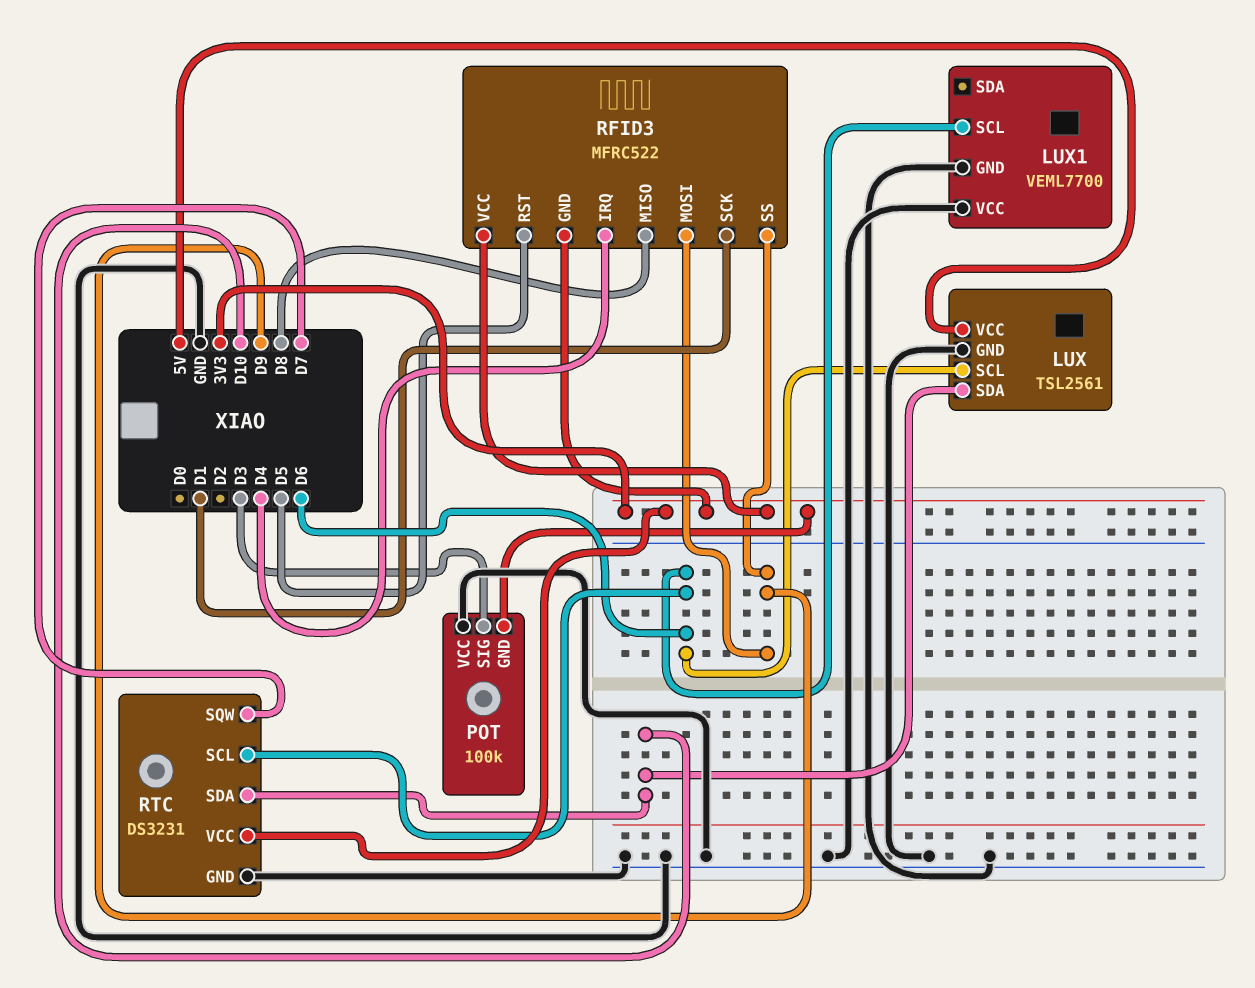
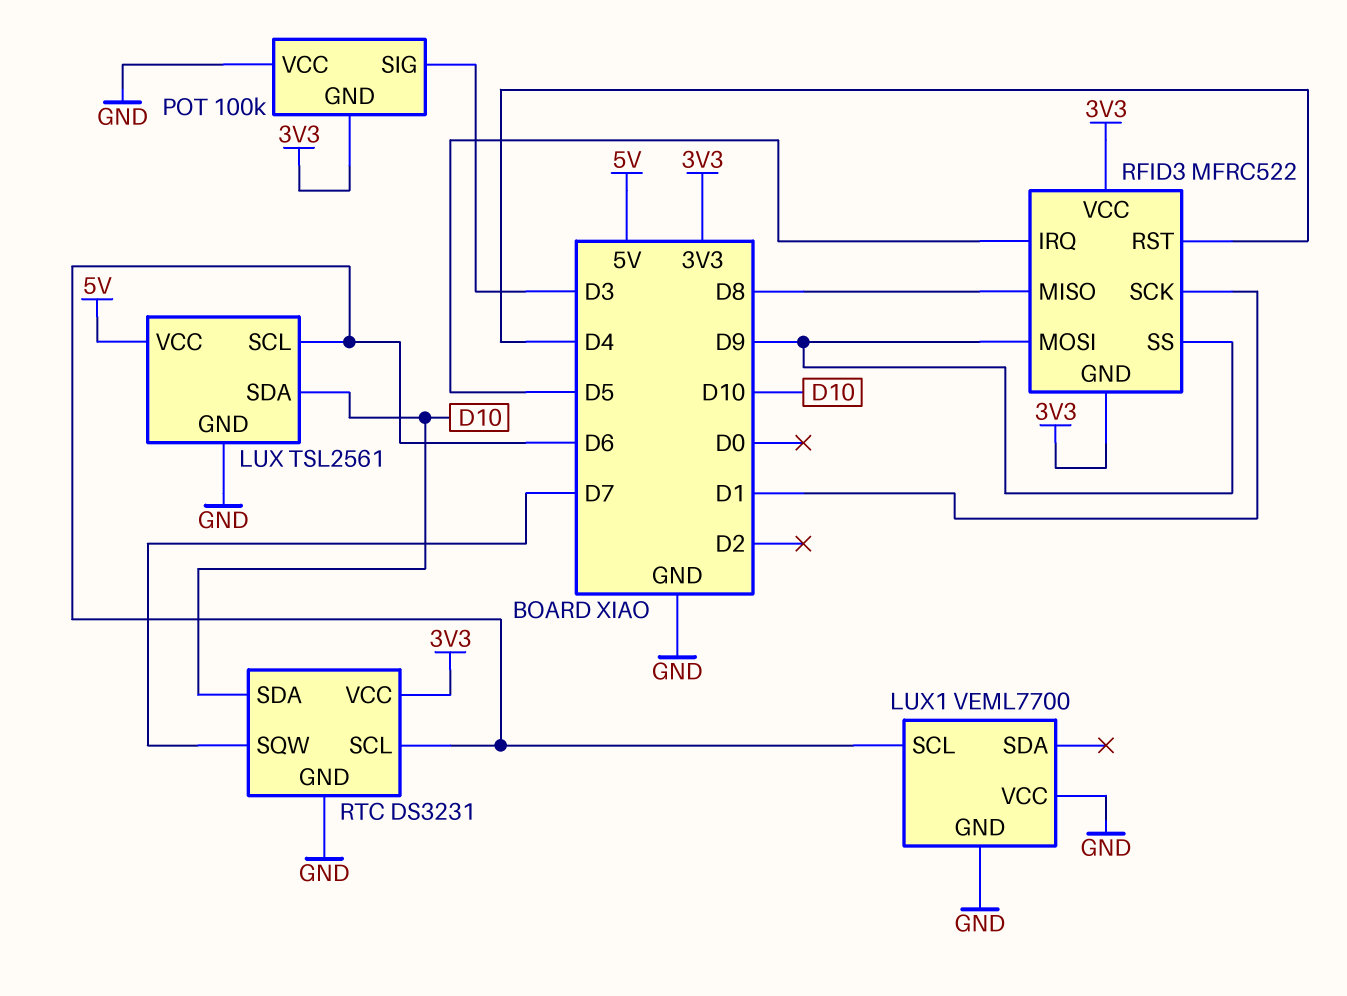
RFID3 pin IRQ: D4 -> D5
RFID3 pin RST: D5 -> D4

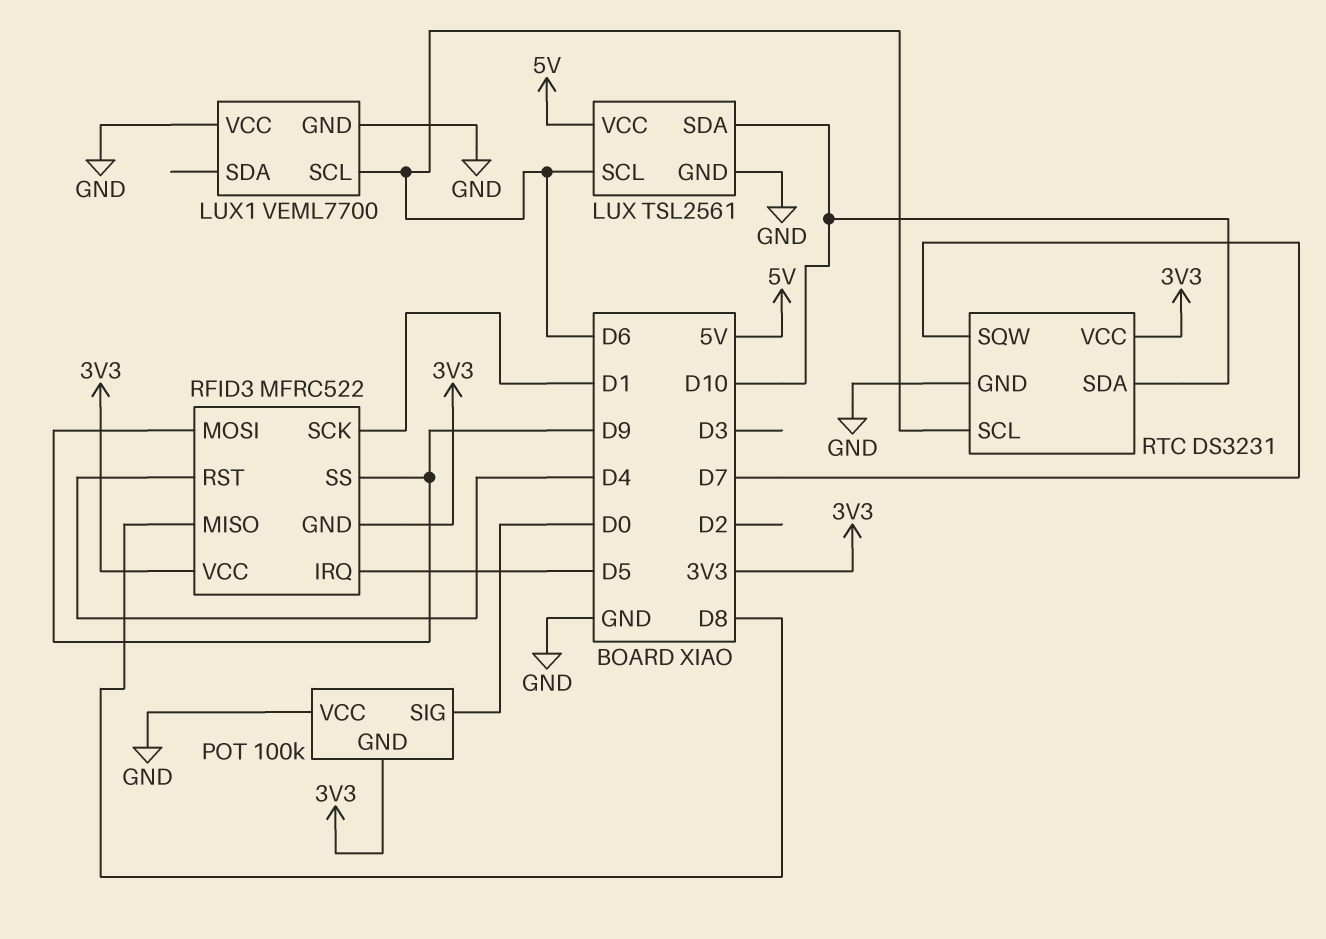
POT pin SIG: D3 -> D0

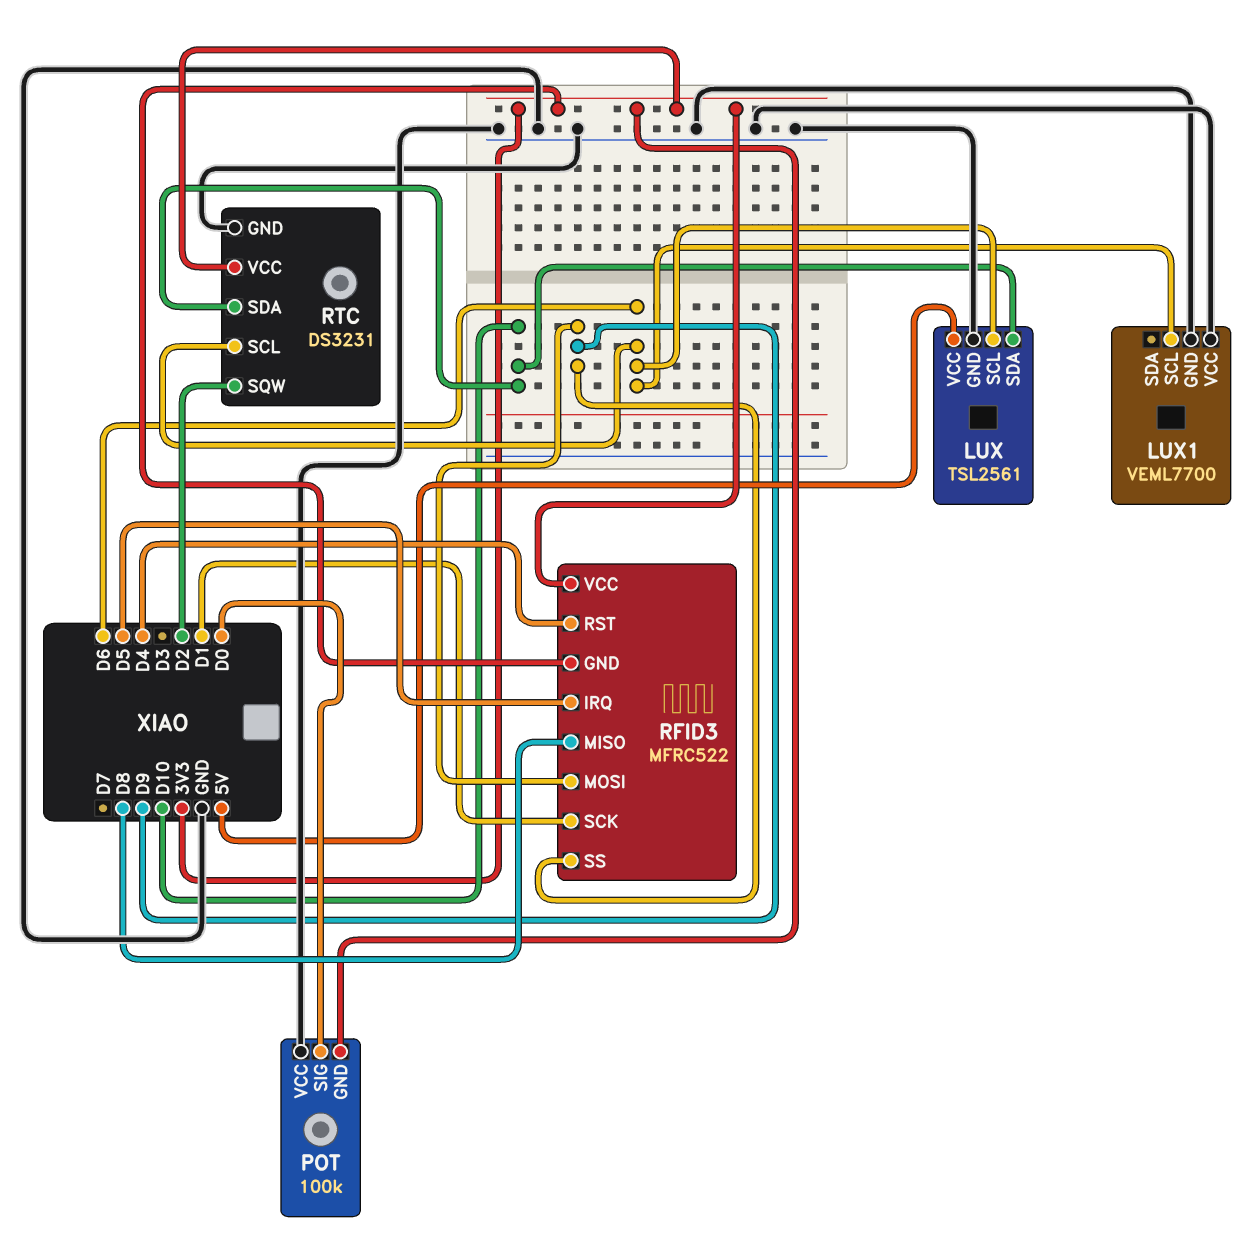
RTC pin SQW: D7 -> D2

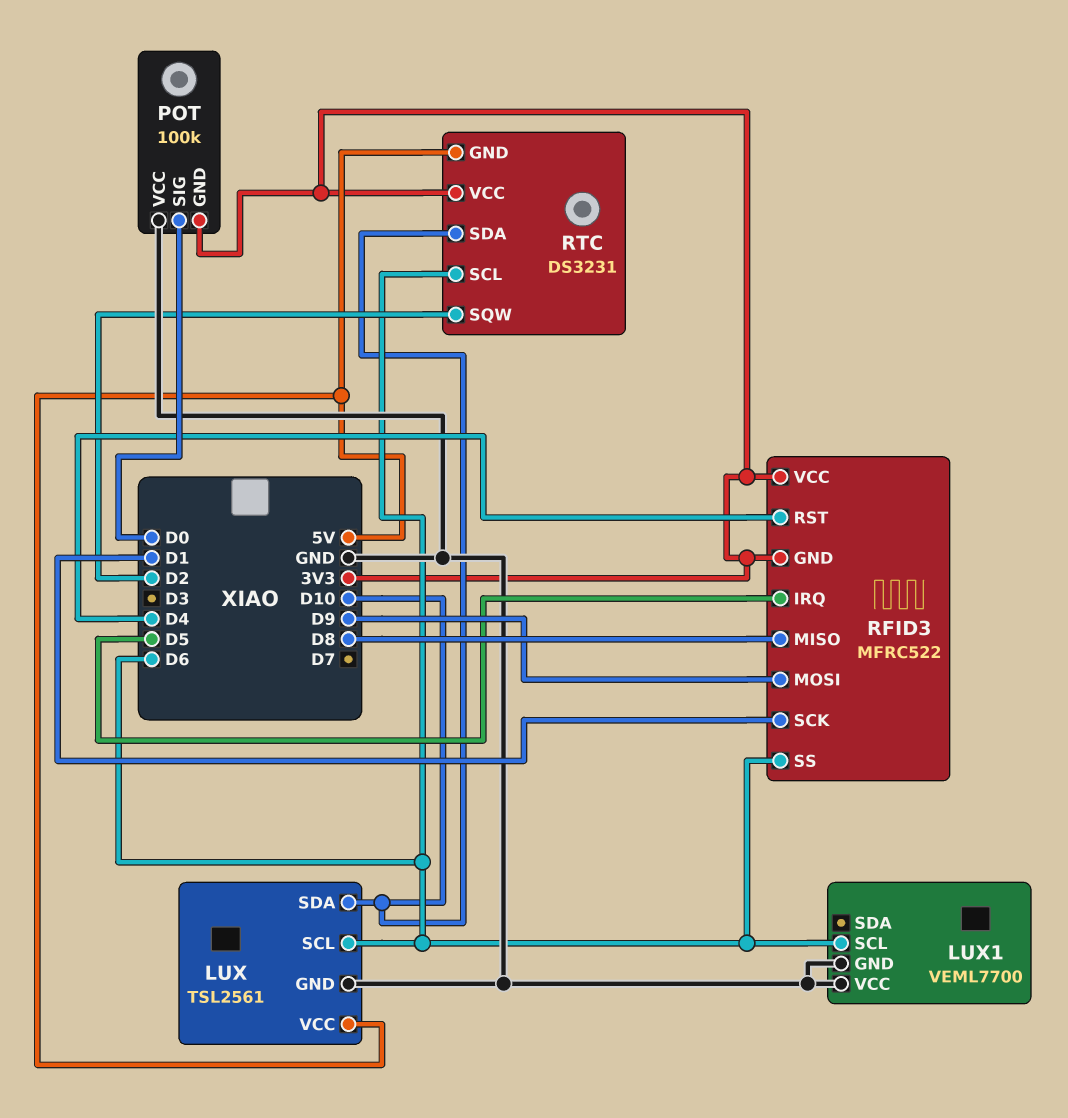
RFID3 pin SS: D9 -> D6
RTC pin GND: GND -> 5V

